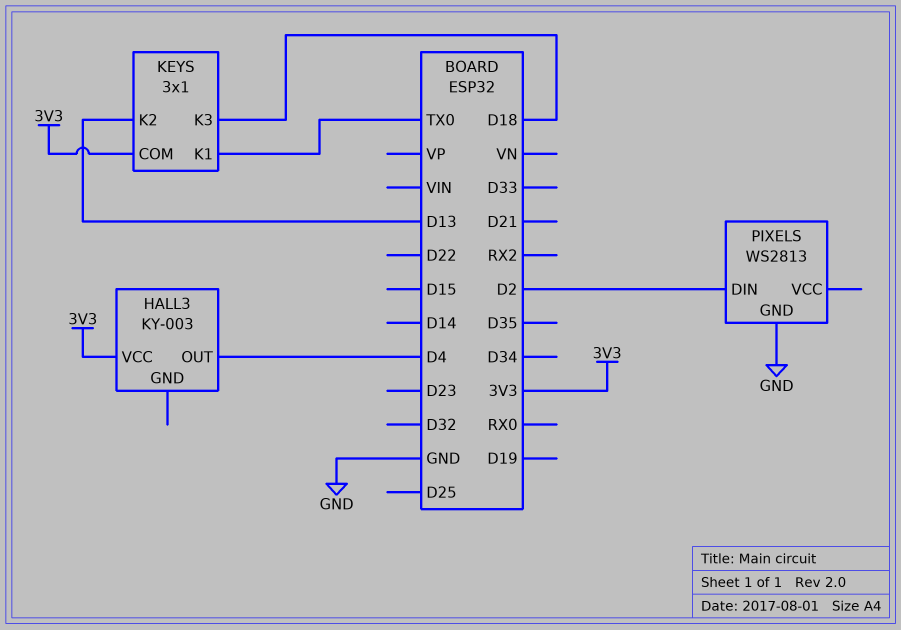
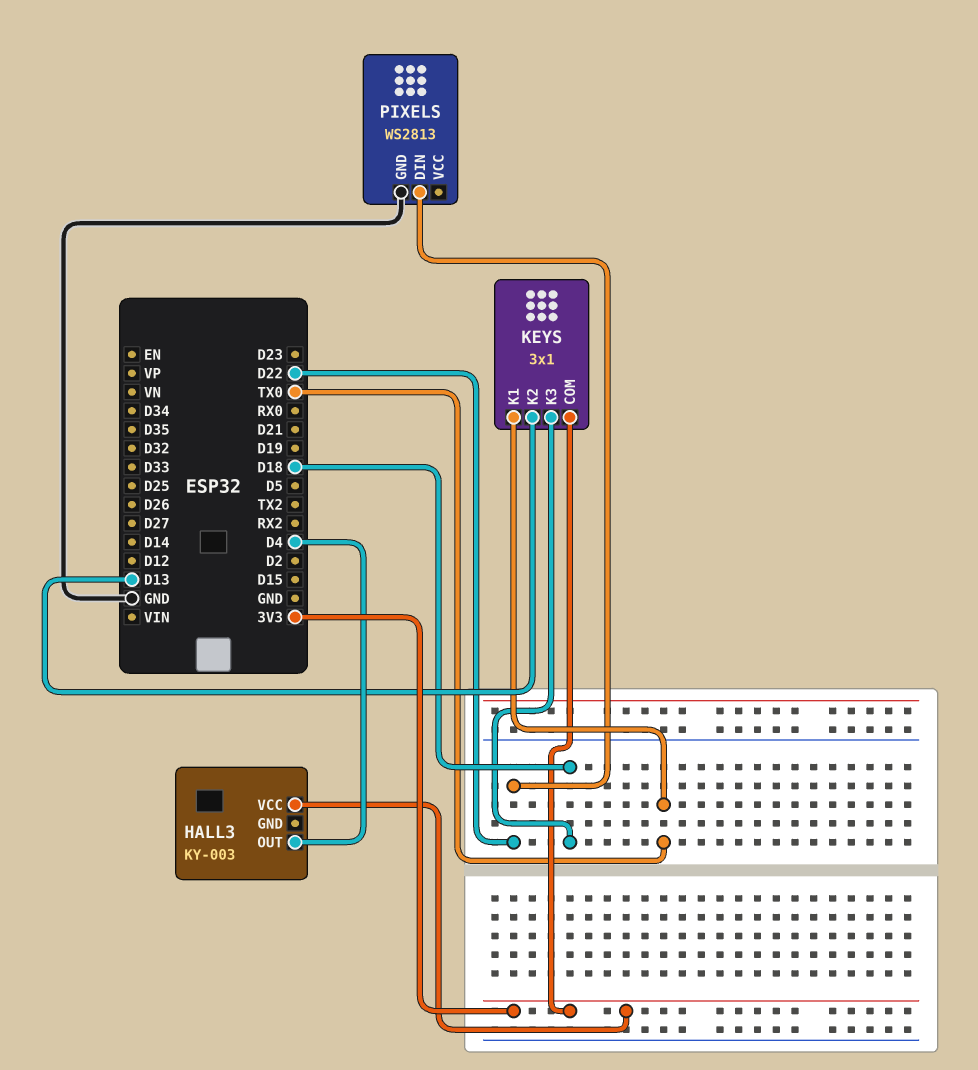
PIXELS pin DIN: D2 -> D22

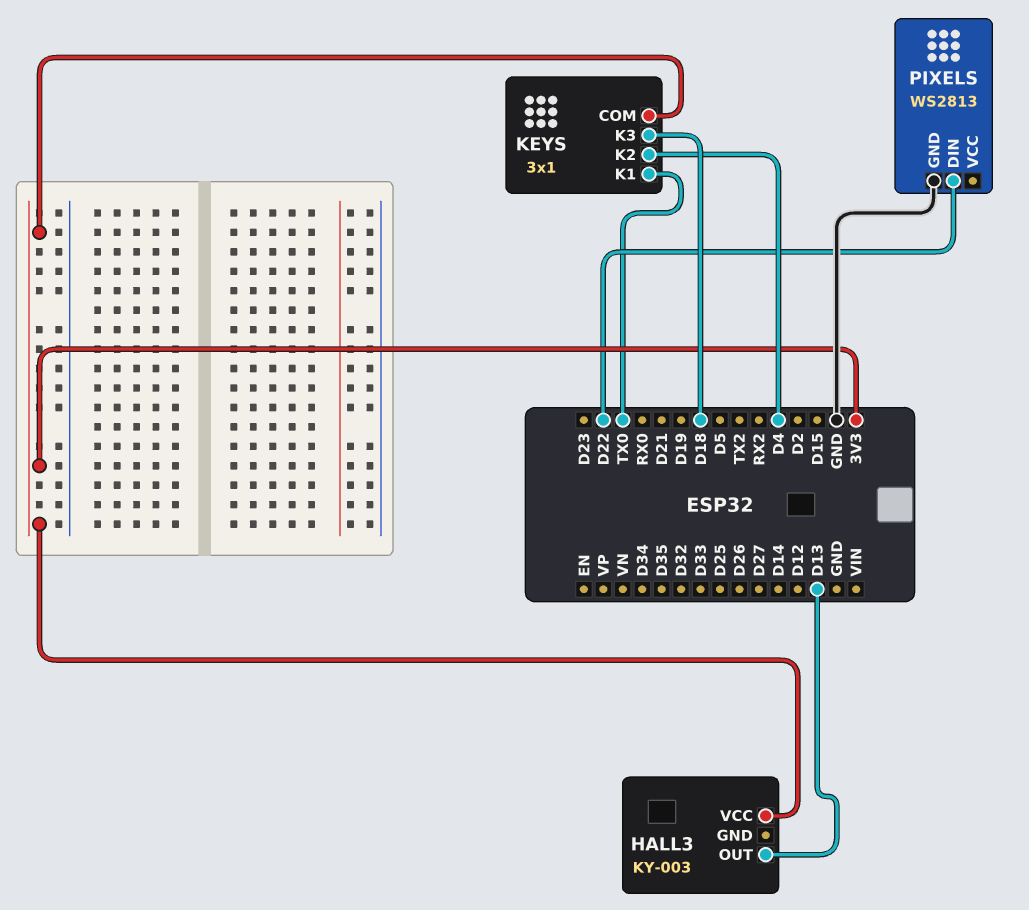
HALL3 pin OUT: D4 -> D13
KEYS pin K2: D13 -> D4

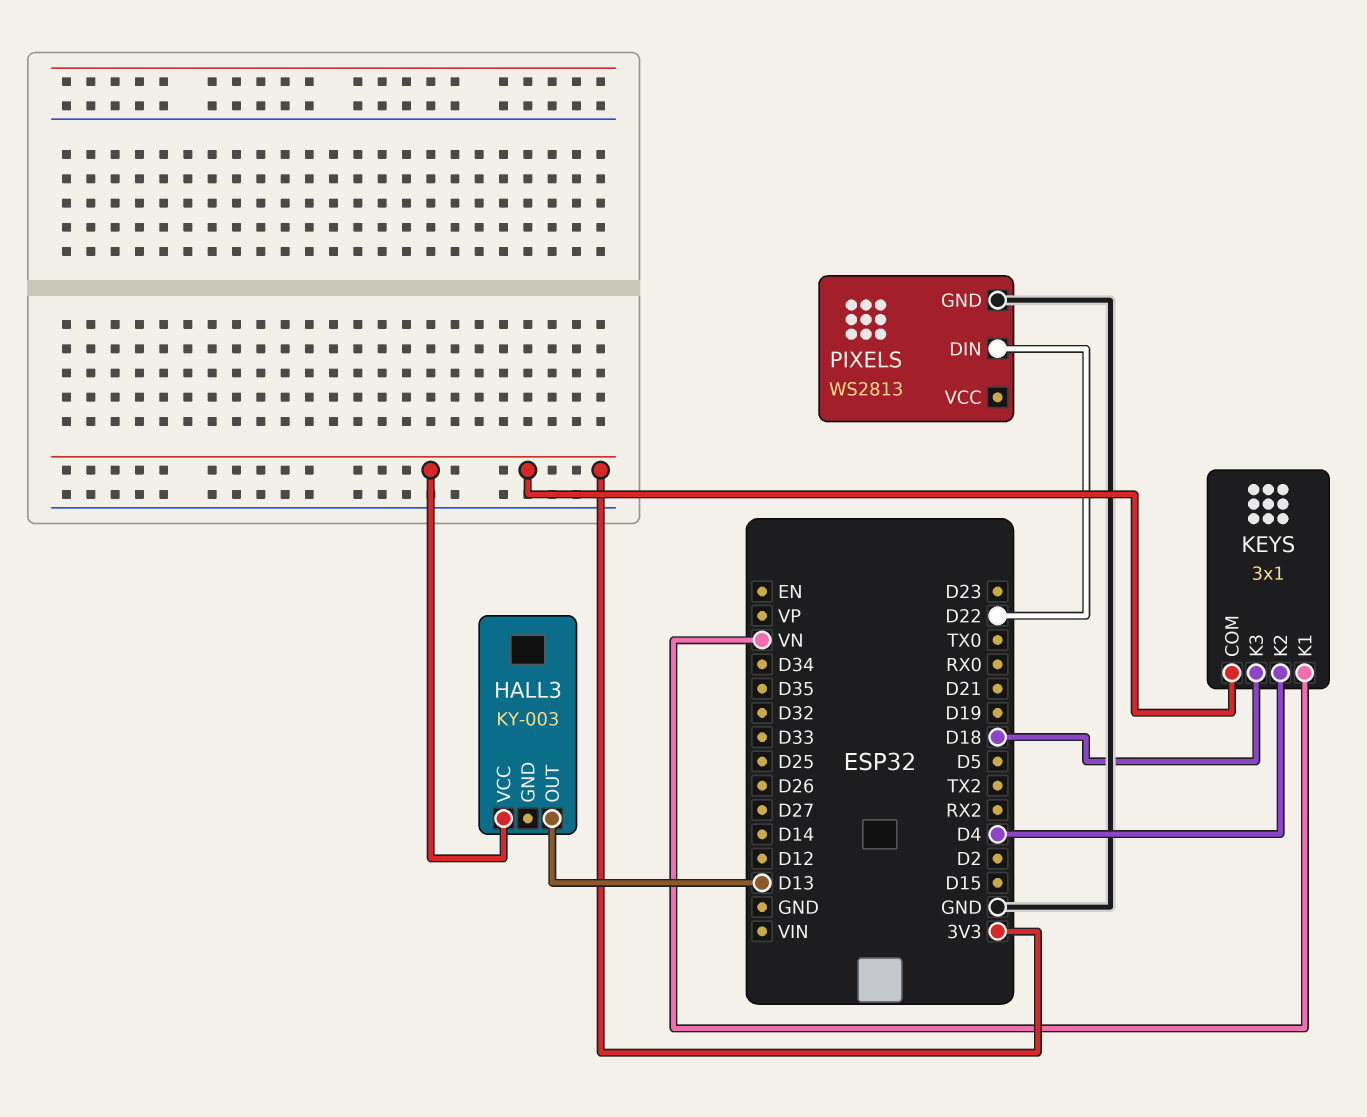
KEYS pin K1: TX0 -> VN

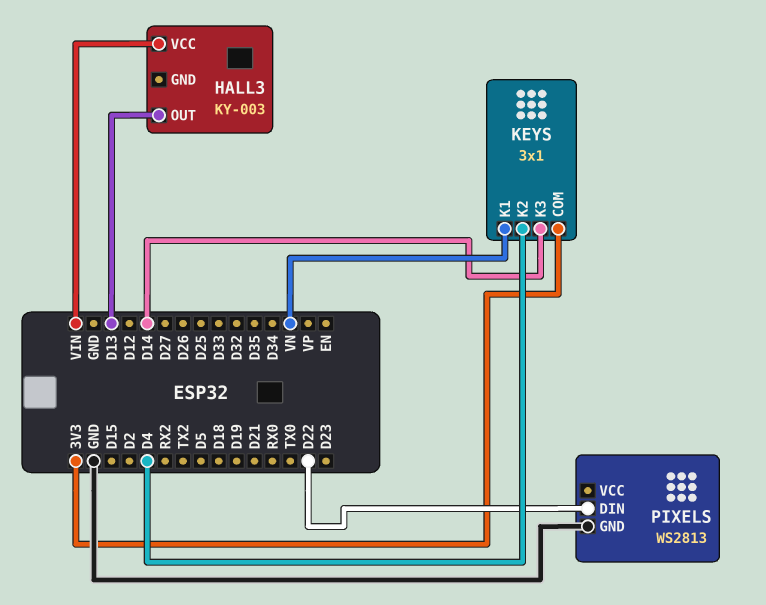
HALL3 pin VCC: 3V3 -> VIN
KEYS pin K3: D18 -> D14

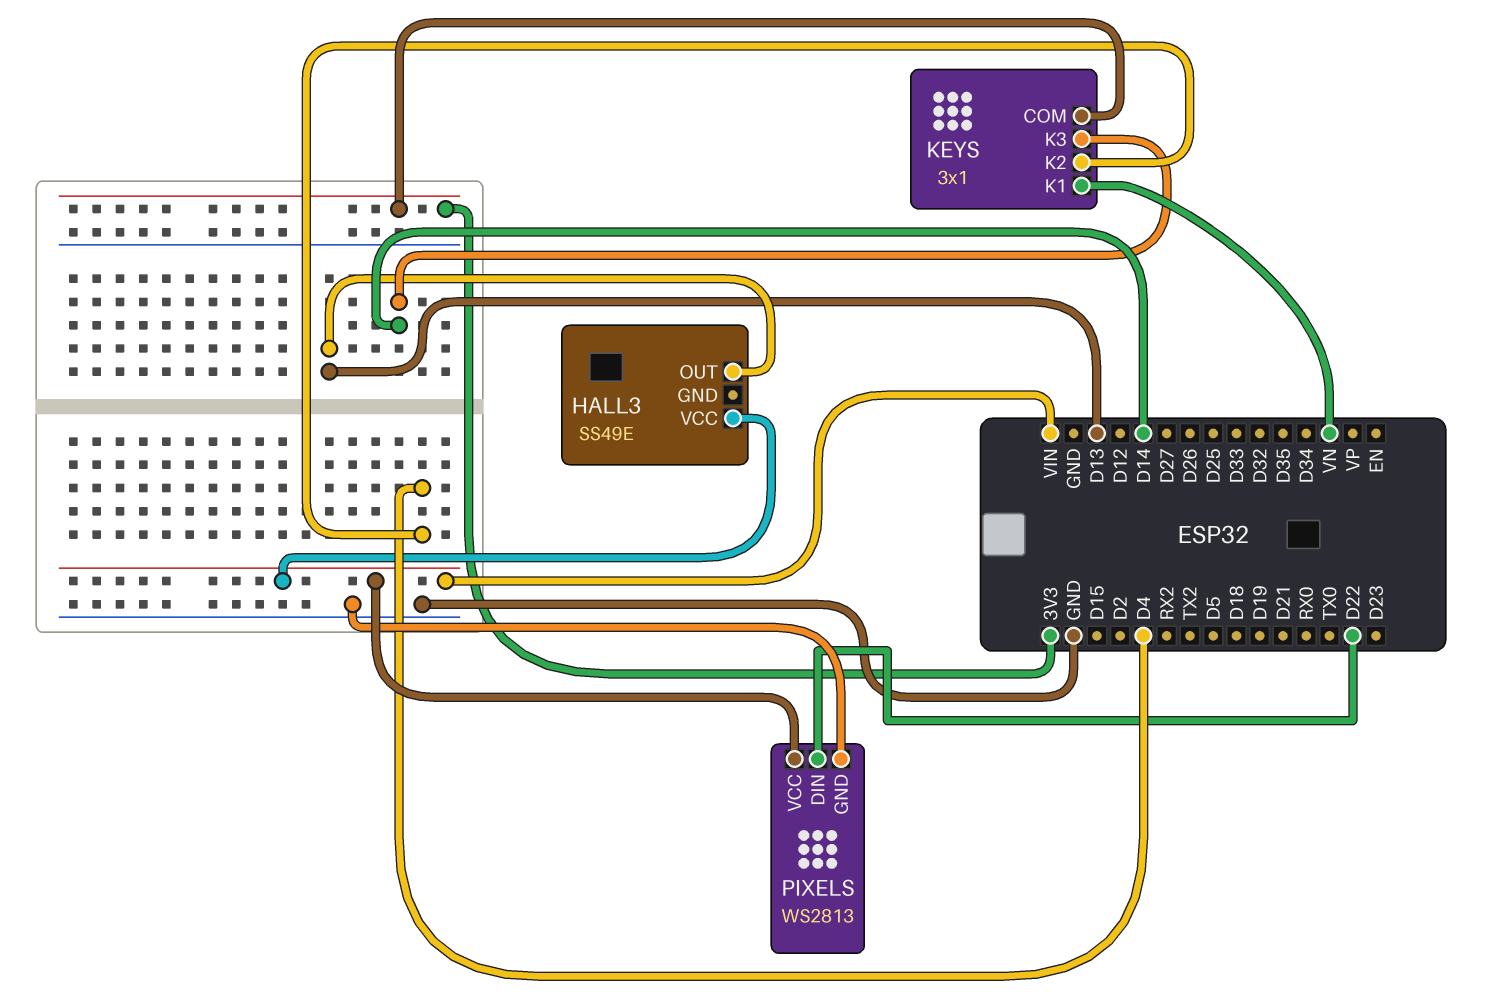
HALL3: KY-003 -> SS49E
PIXELS pin VCC: none -> VIN

